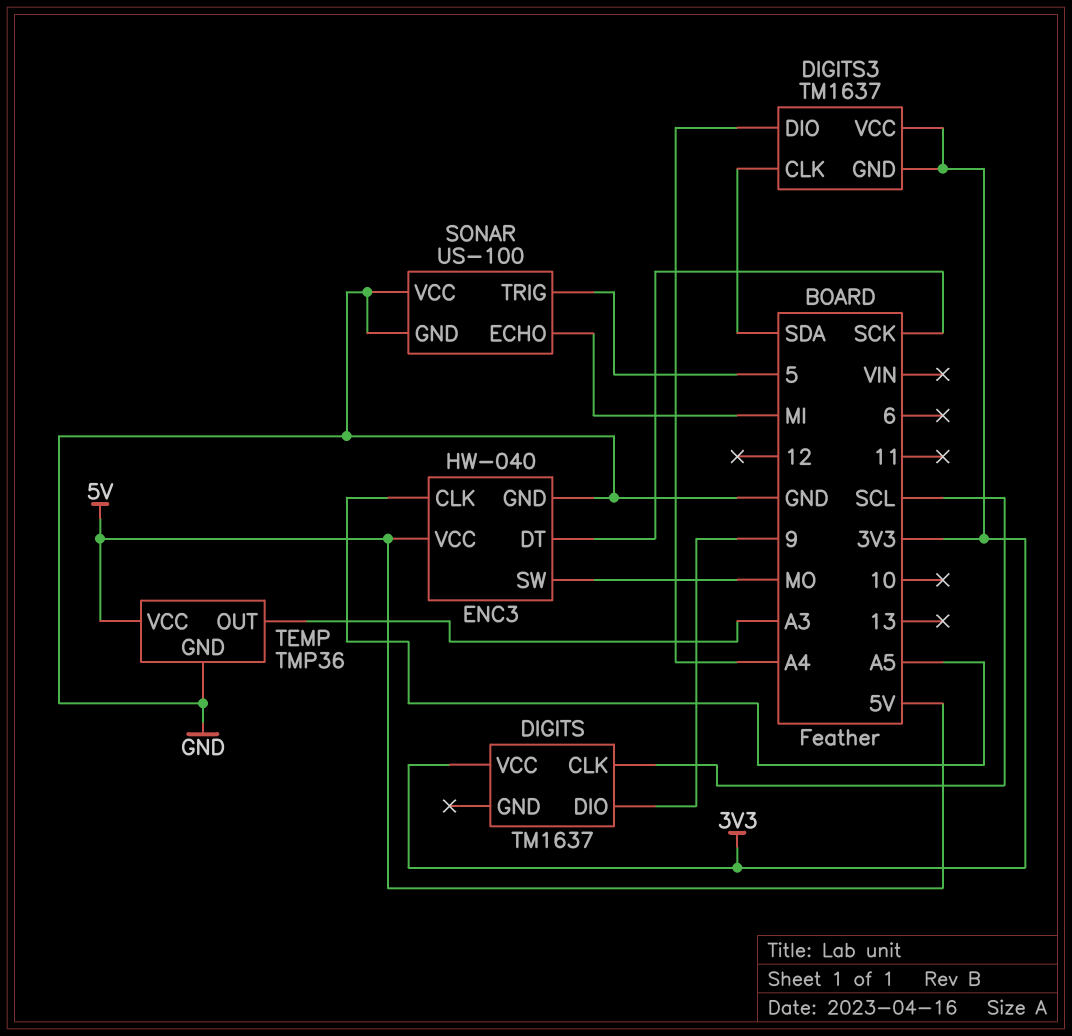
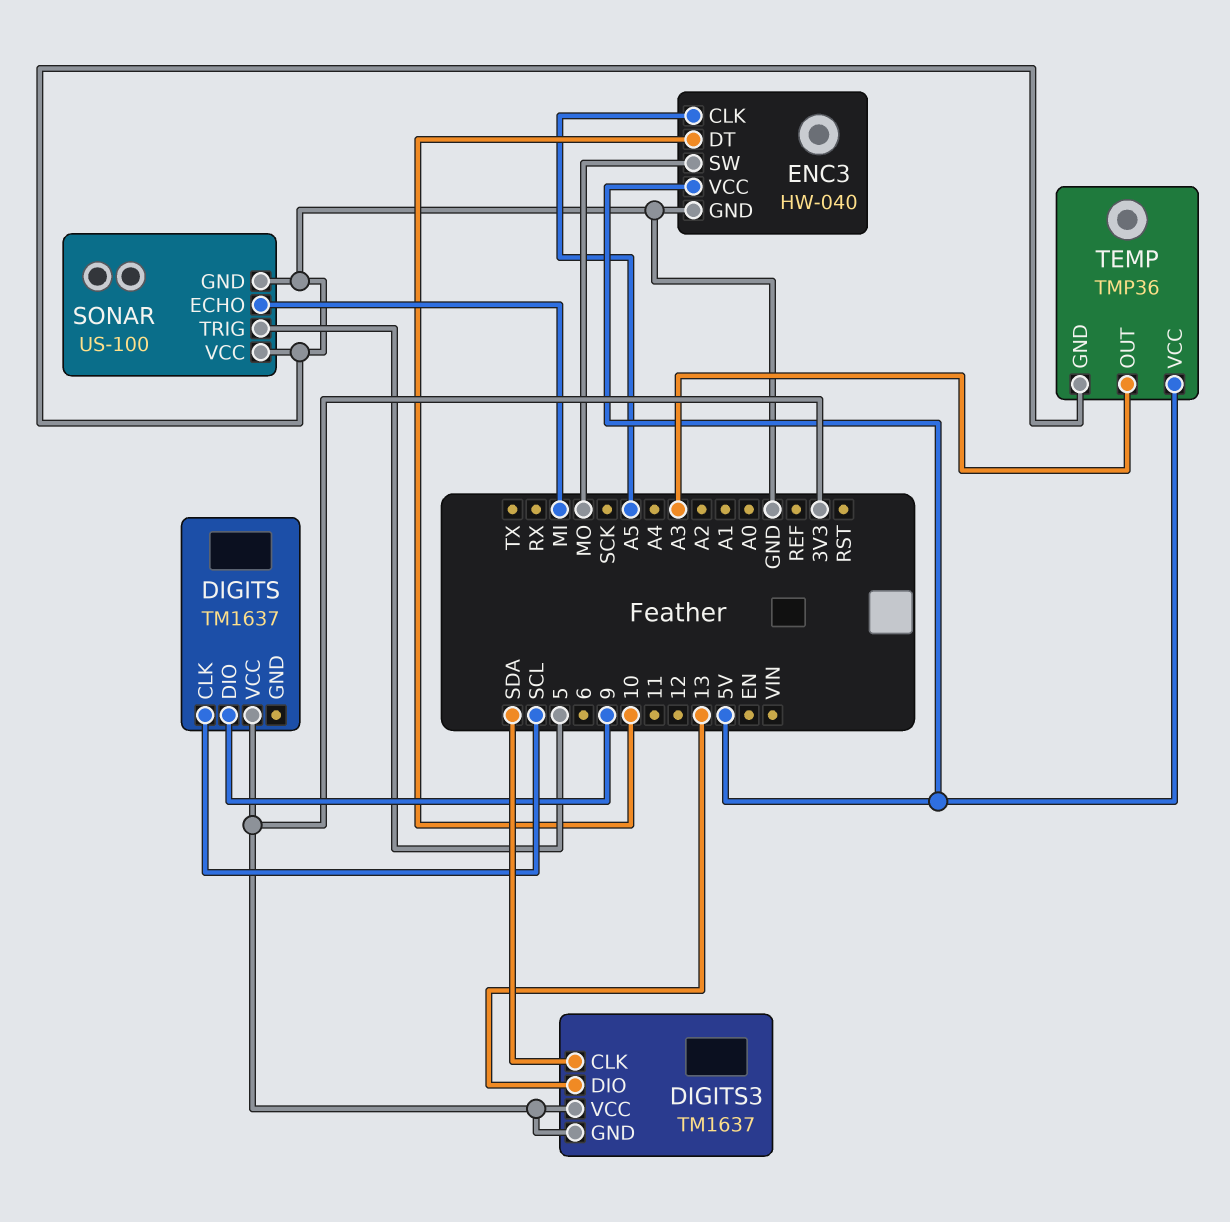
DIGITS3 pin DIO: A4 -> 13
ENC3 pin DT: SCK -> 10

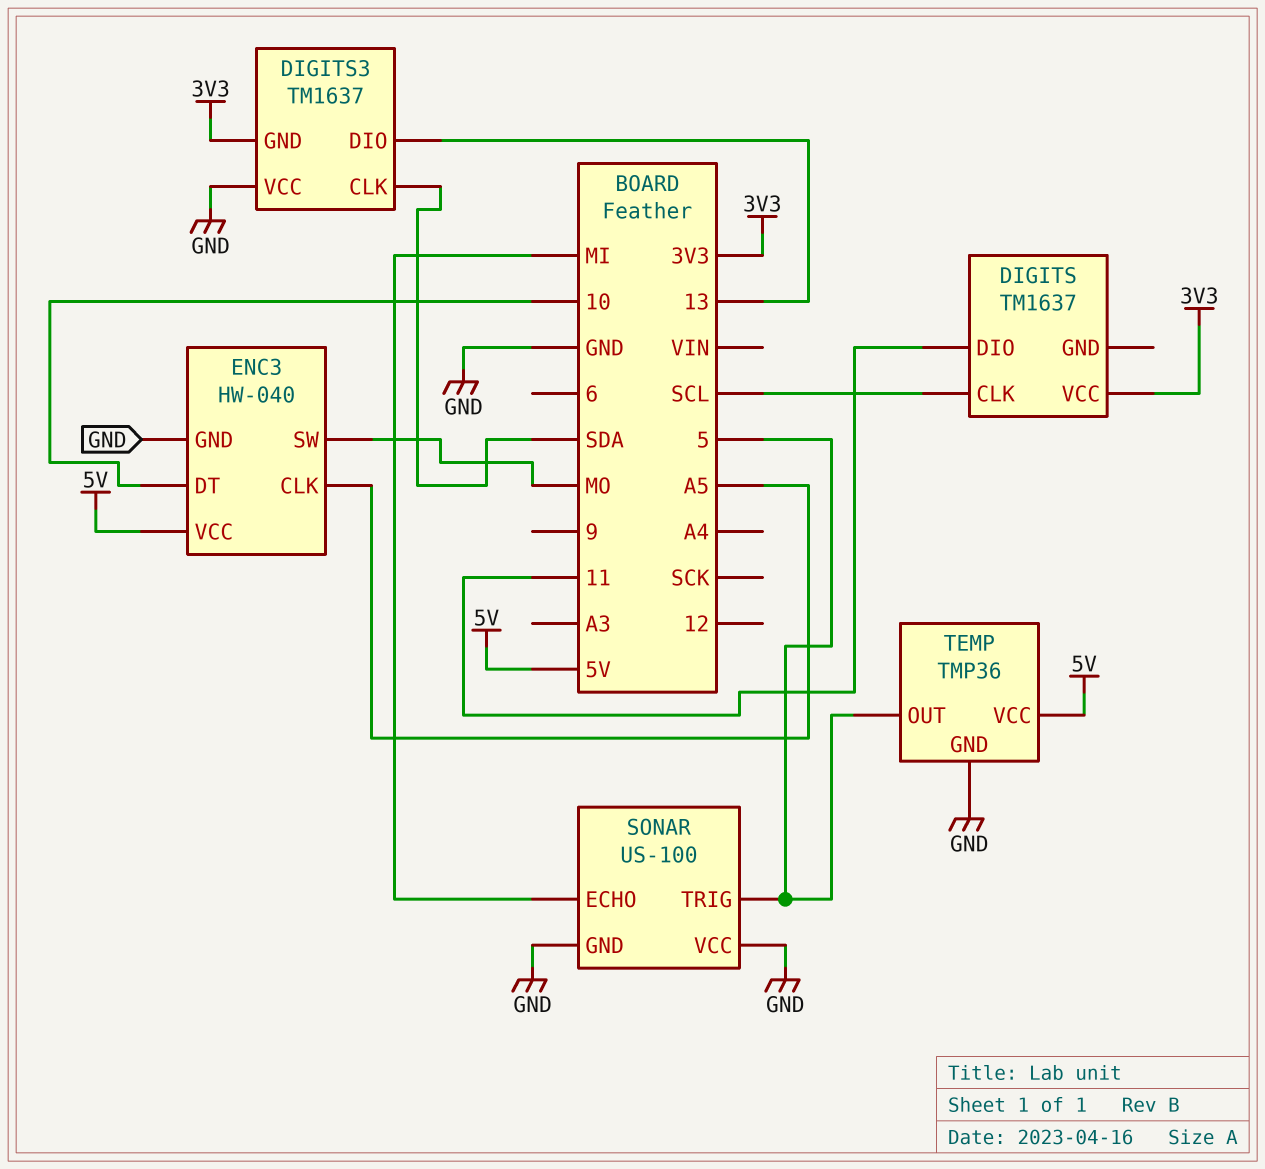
DIGITS pin DIO: 9 -> 11
DIGITS3 pin VCC: 3V3 -> GND
TEMP pin OUT: A3 -> 5

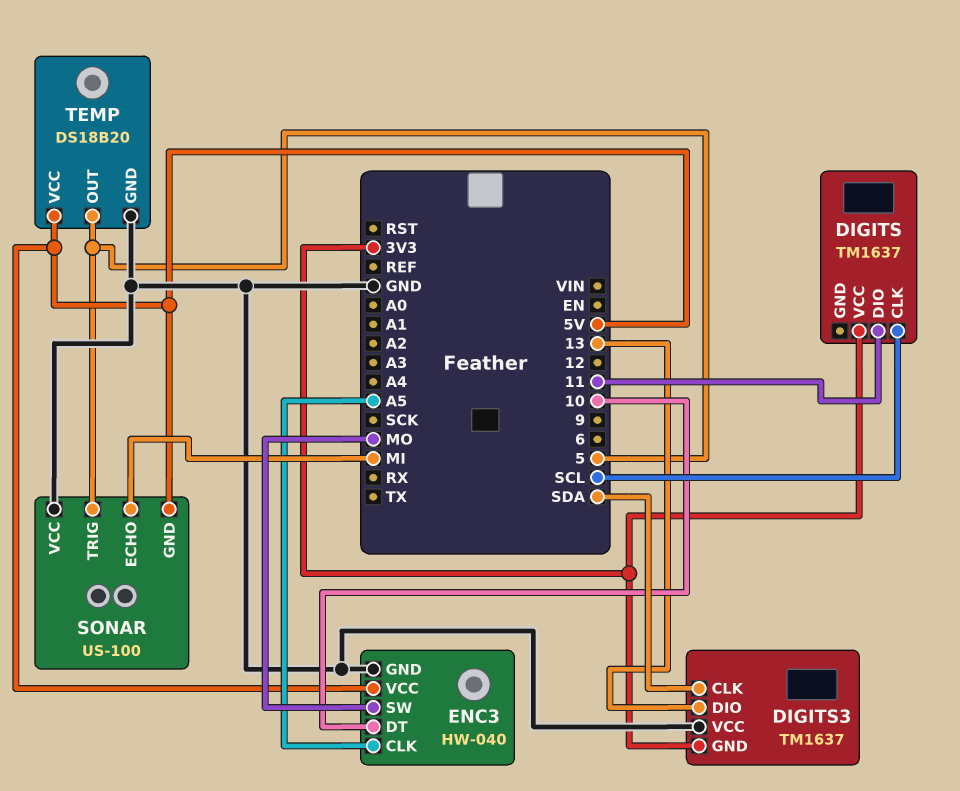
SONAR pin GND: GND -> 5V
TEMP: TMP36 -> DS18B20

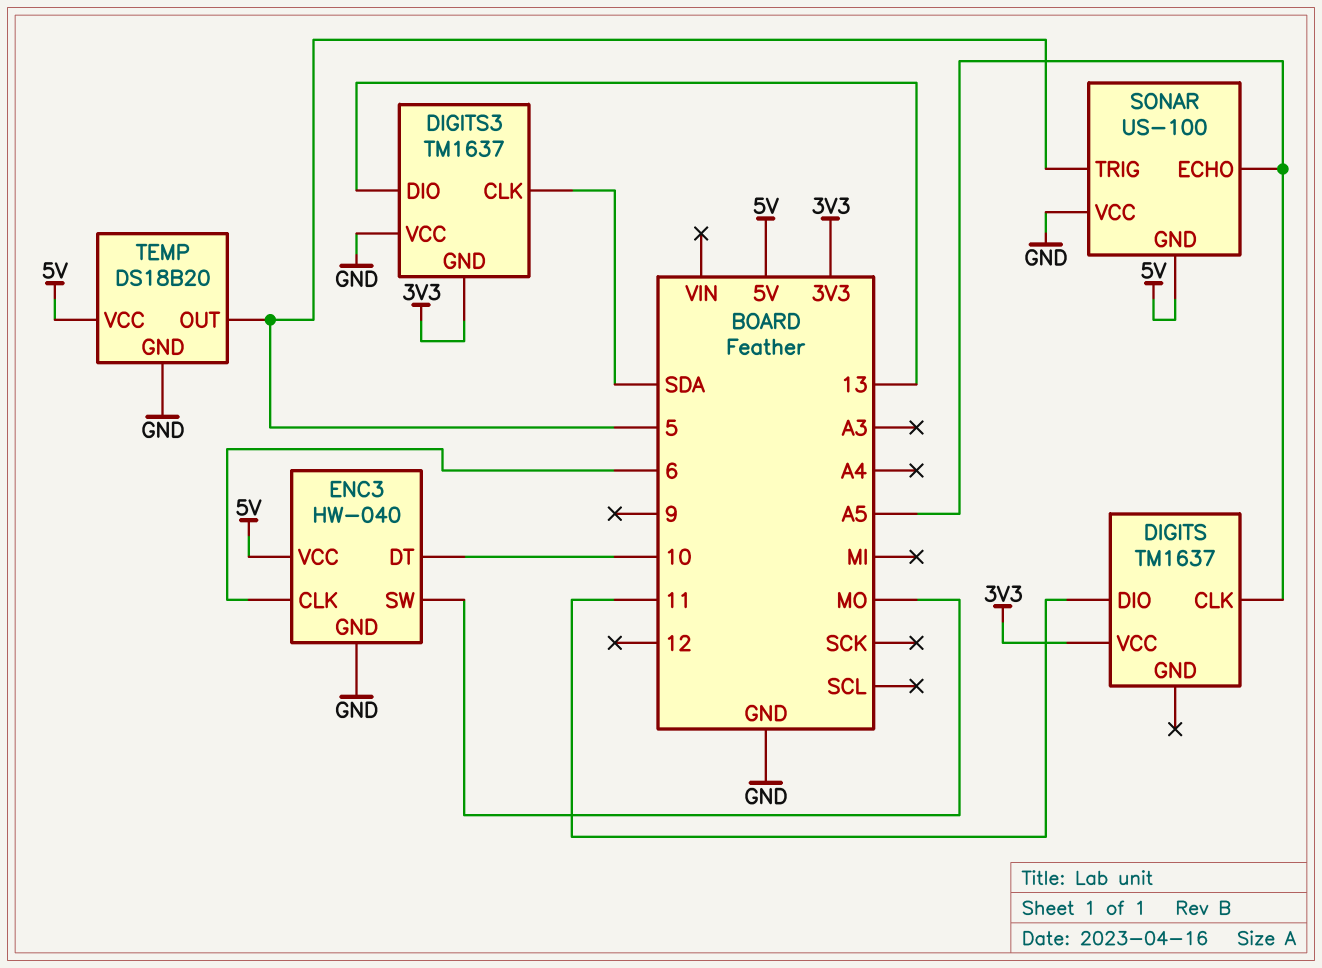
DIGITS pin CLK: SCL -> A5
ENC3 pin CLK: A5 -> 6
SONAR pin ECHO: MI -> A5

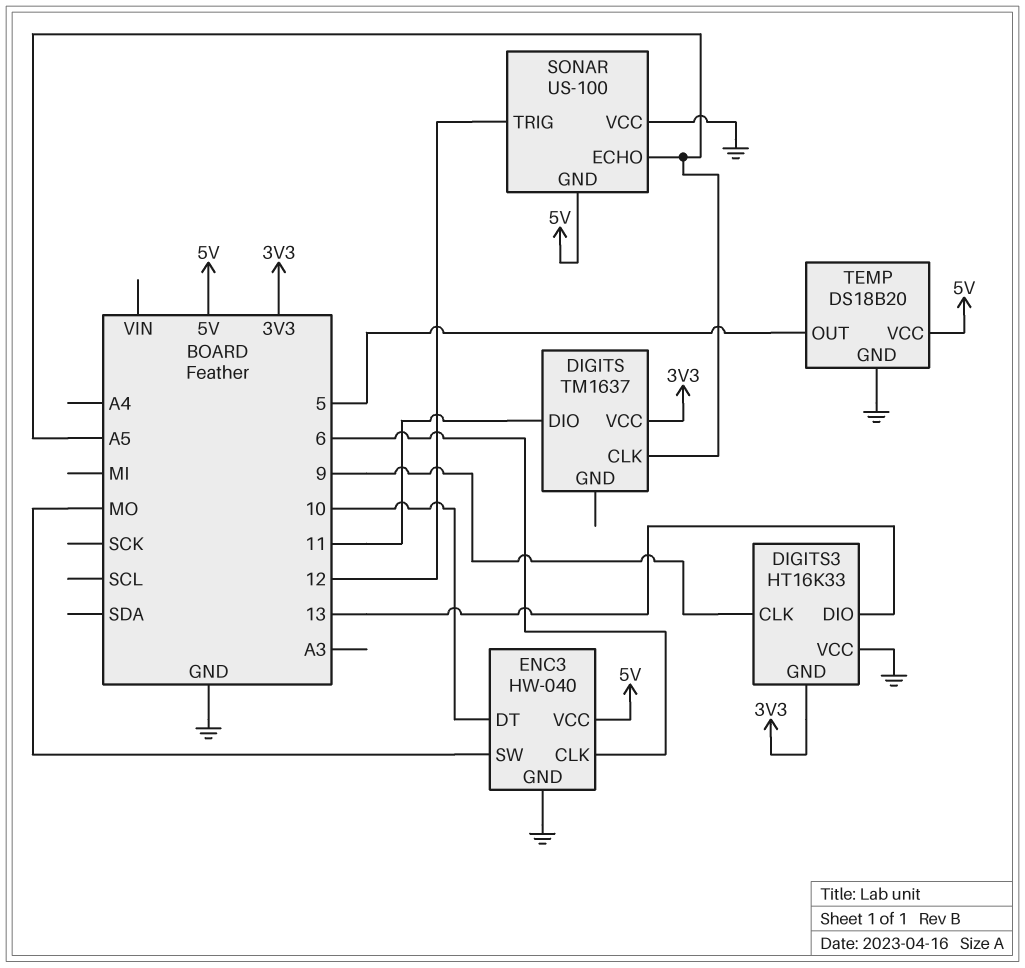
DIGITS3: TM1637 -> HT16K33
DIGITS3 pin CLK: SDA -> 9
SONAR pin TRIG: 5 -> 12

